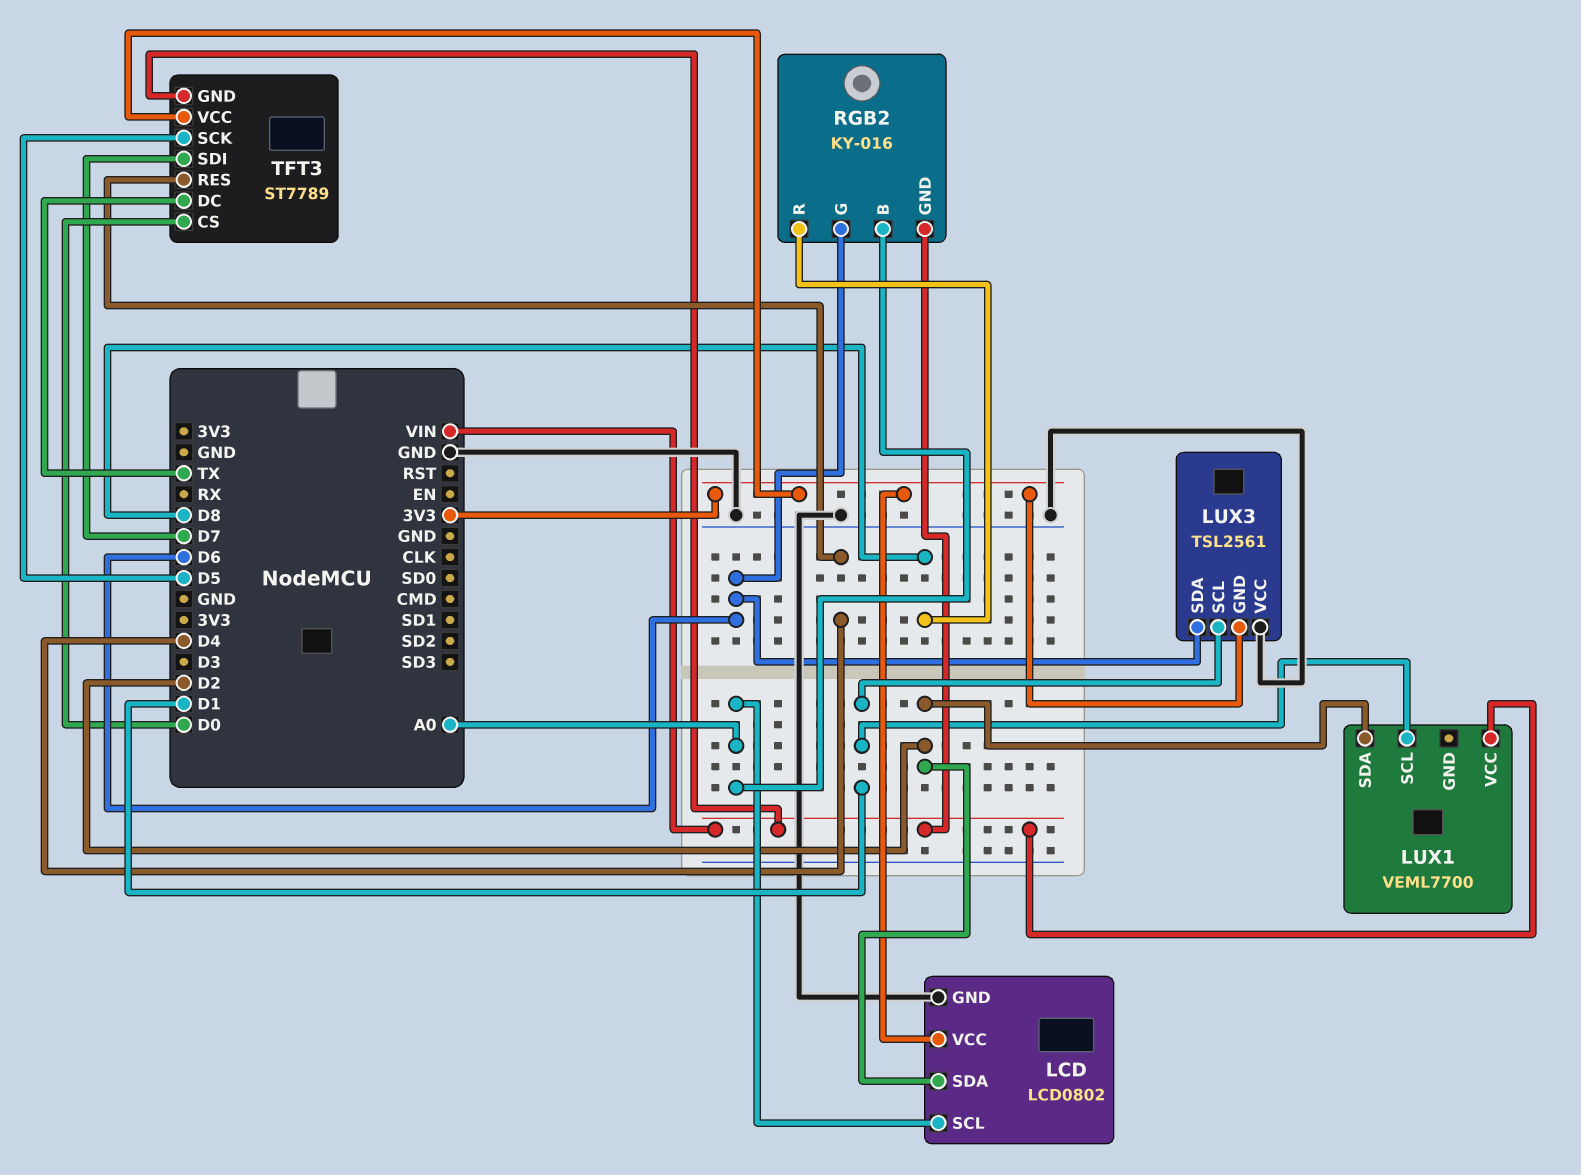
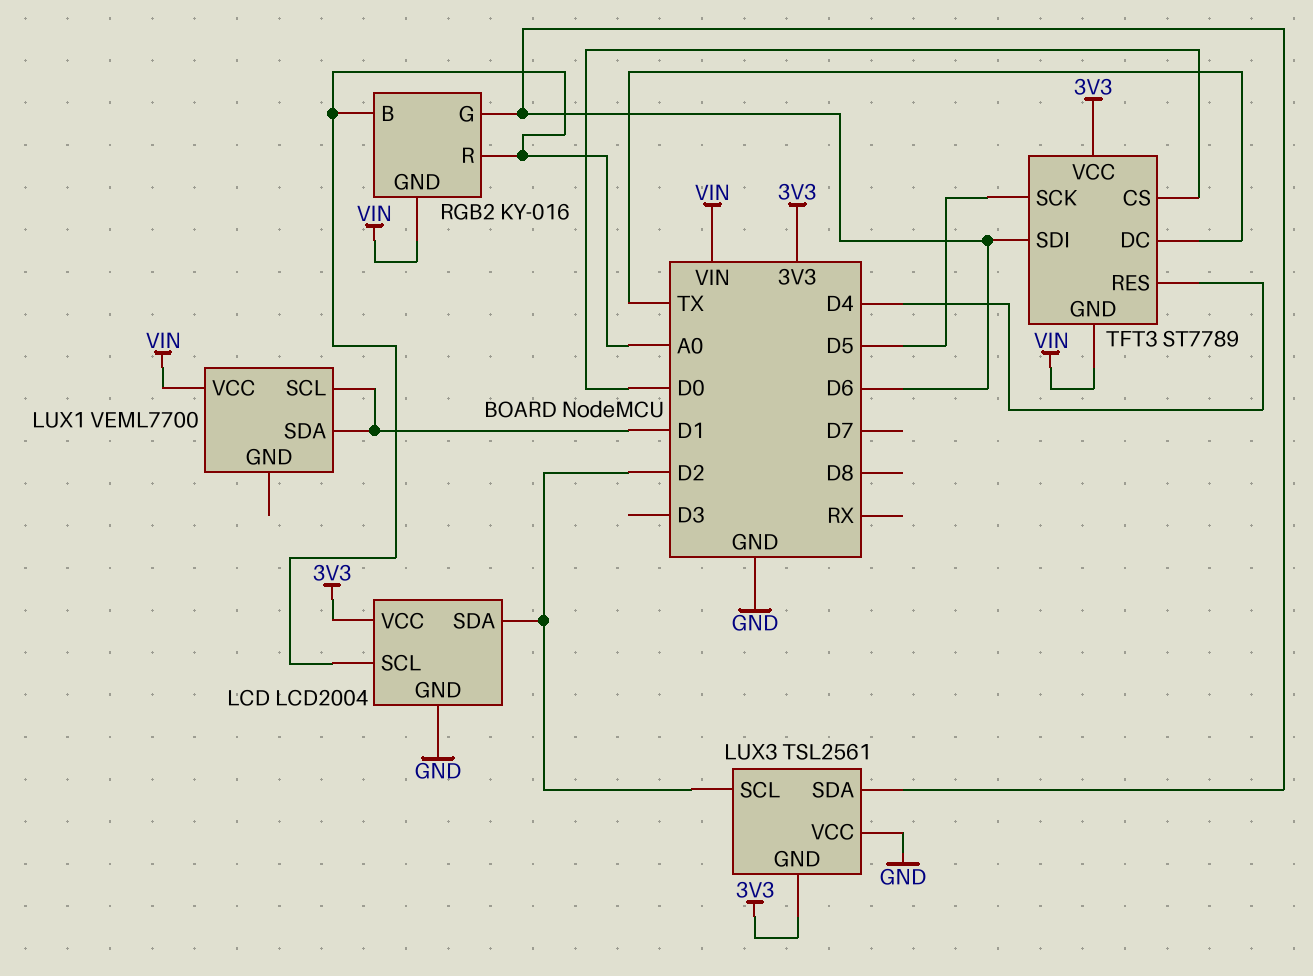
LCD: LCD0802 -> LCD2004
LUX1 pin SDA: D2 -> D1
LUX3 pin SCL: D1 -> D2
RGB2 pin R: D8 -> A0
TFT3 pin SDI: D7 -> D6

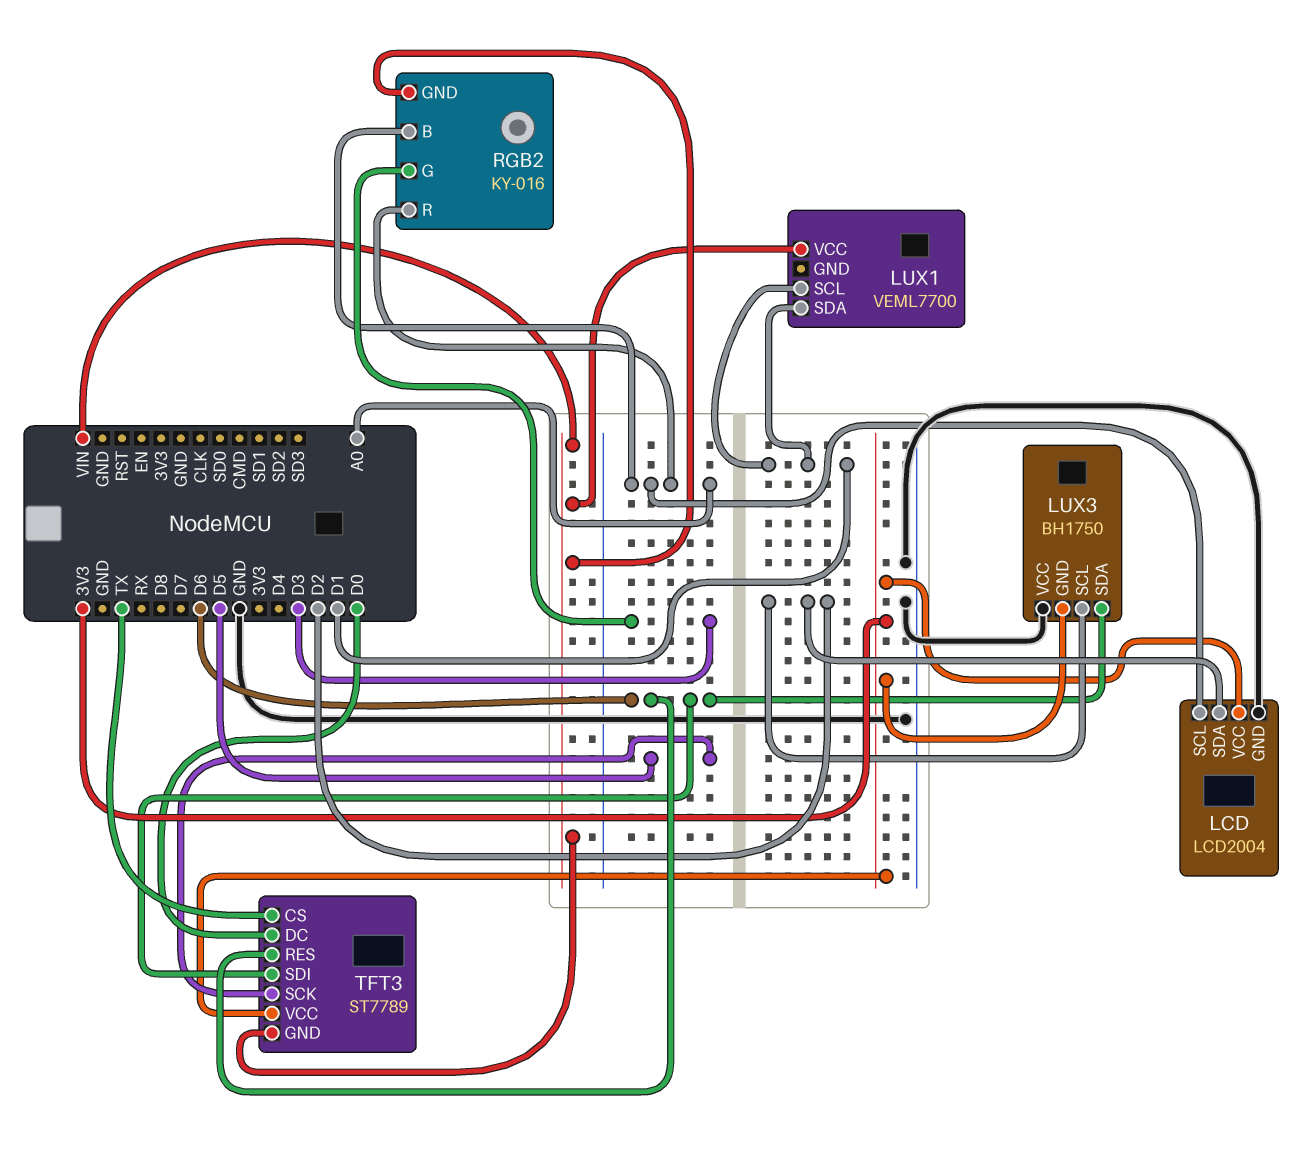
LUX3: TSL2561 -> BH1750
RGB2 pin G: D6 -> D3
TFT3 pin CS: D0 -> TX
TFT3 pin DC: TX -> D0
TFT3 pin RES: D4 -> D6

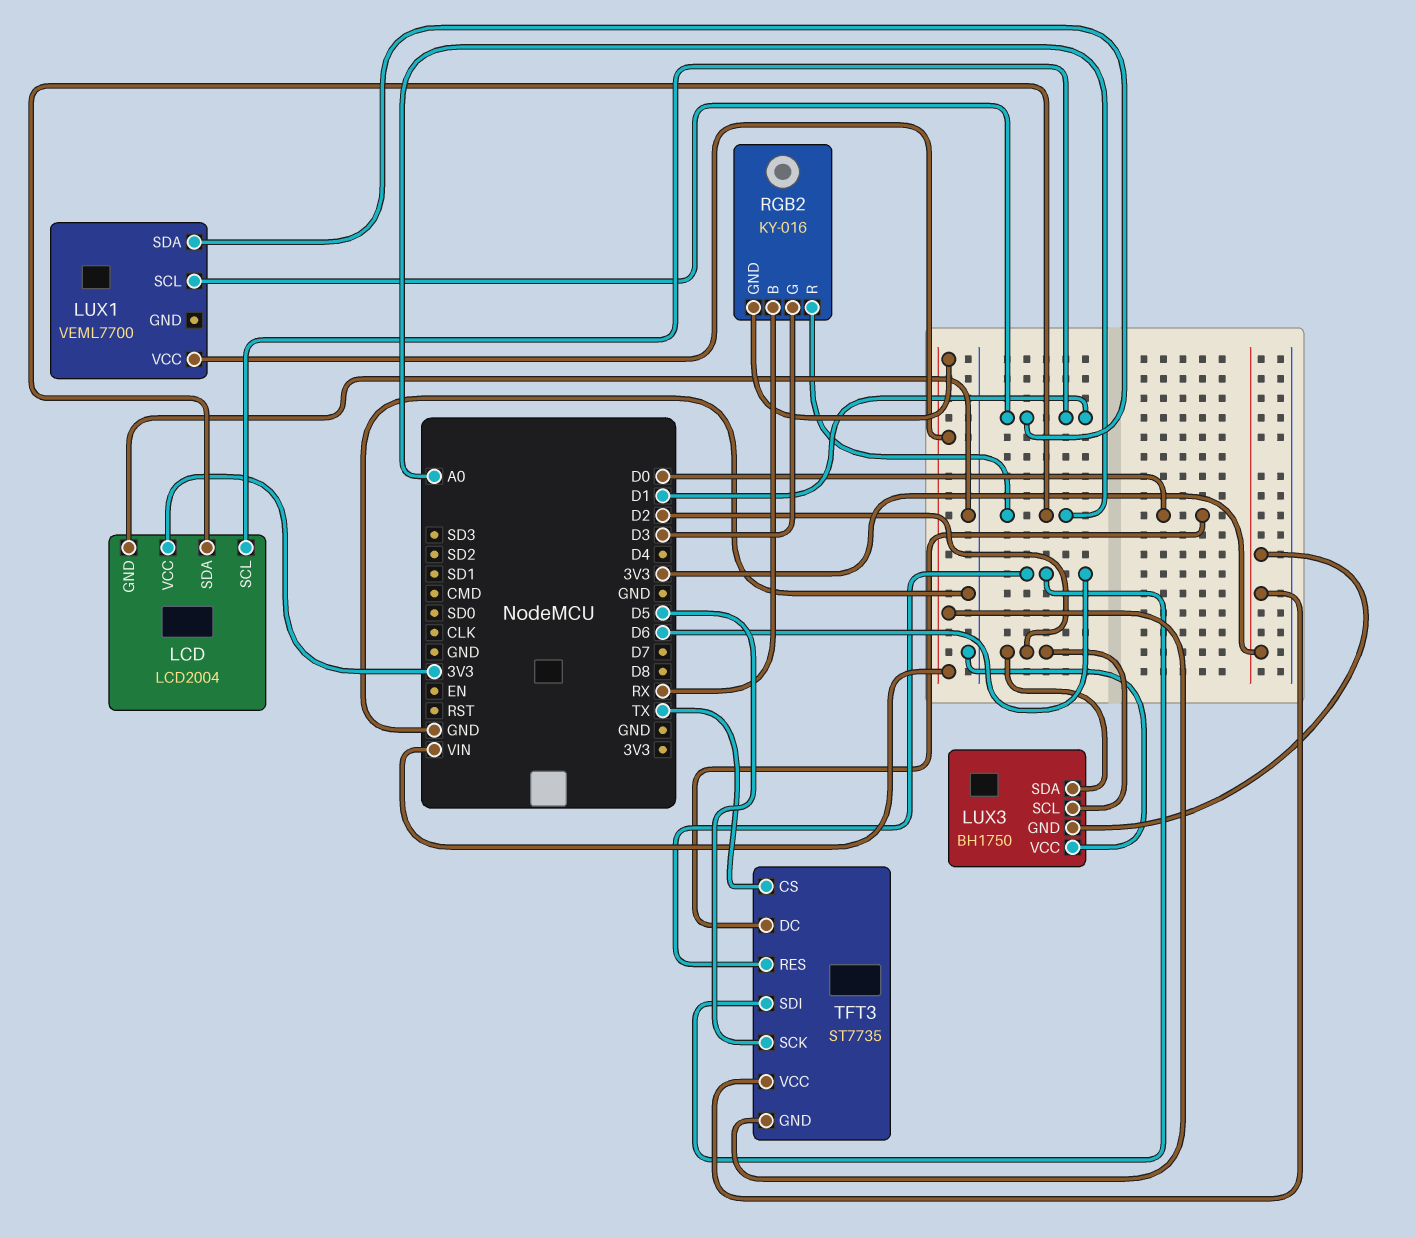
LCD pin SCL: A0 -> D1
LCD pin SDA: D2 -> A0
LUX3 pin SDA: D6 -> D2
RGB2 pin B: A0 -> RX
TFT3: ST7789 -> ST7735

